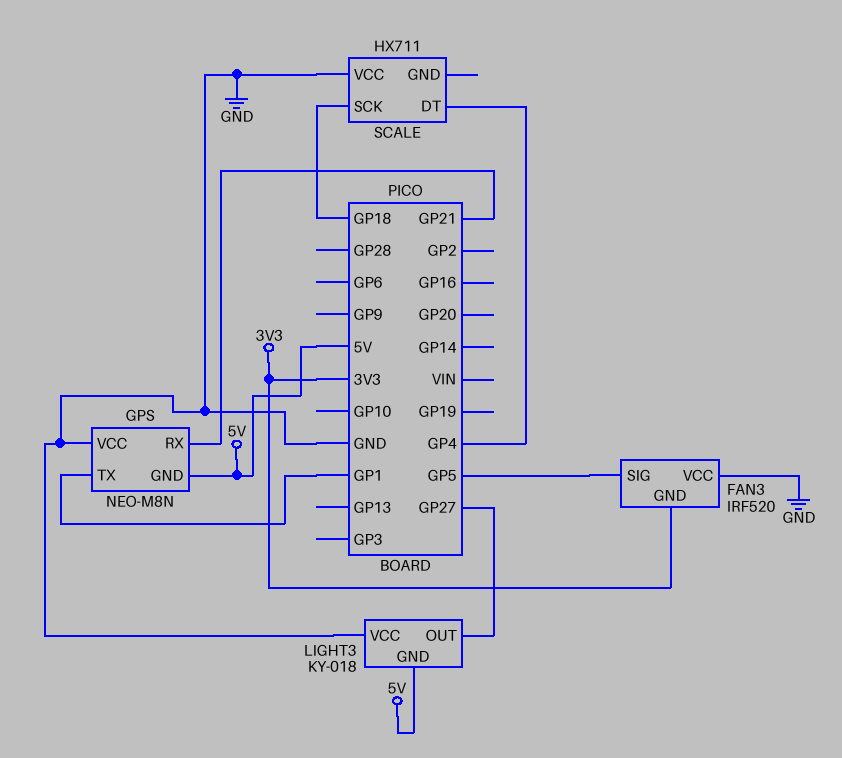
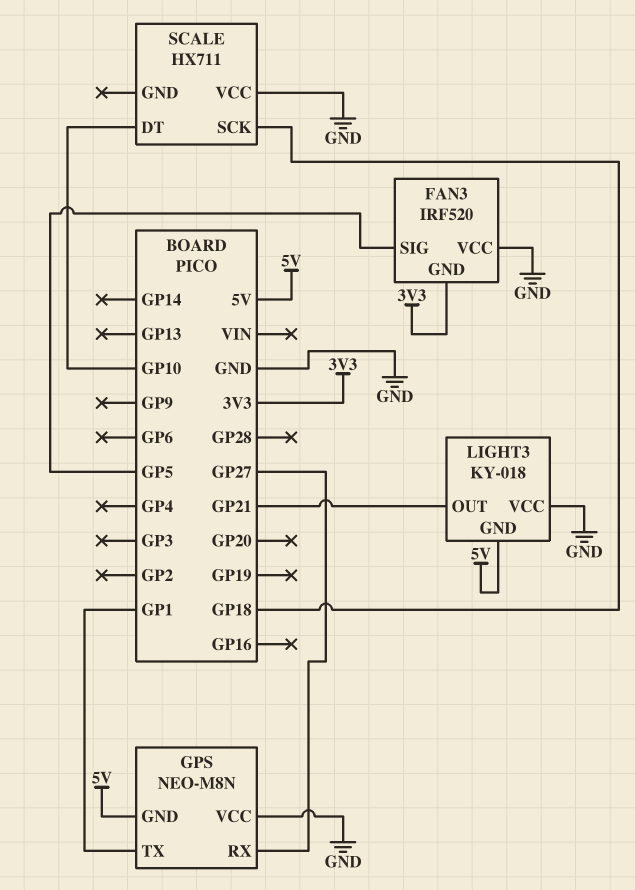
GPS pin RX: GP21 -> GP27
LIGHT3 pin OUT: GP27 -> GP21
SCALE pin DT: GP4 -> GP10

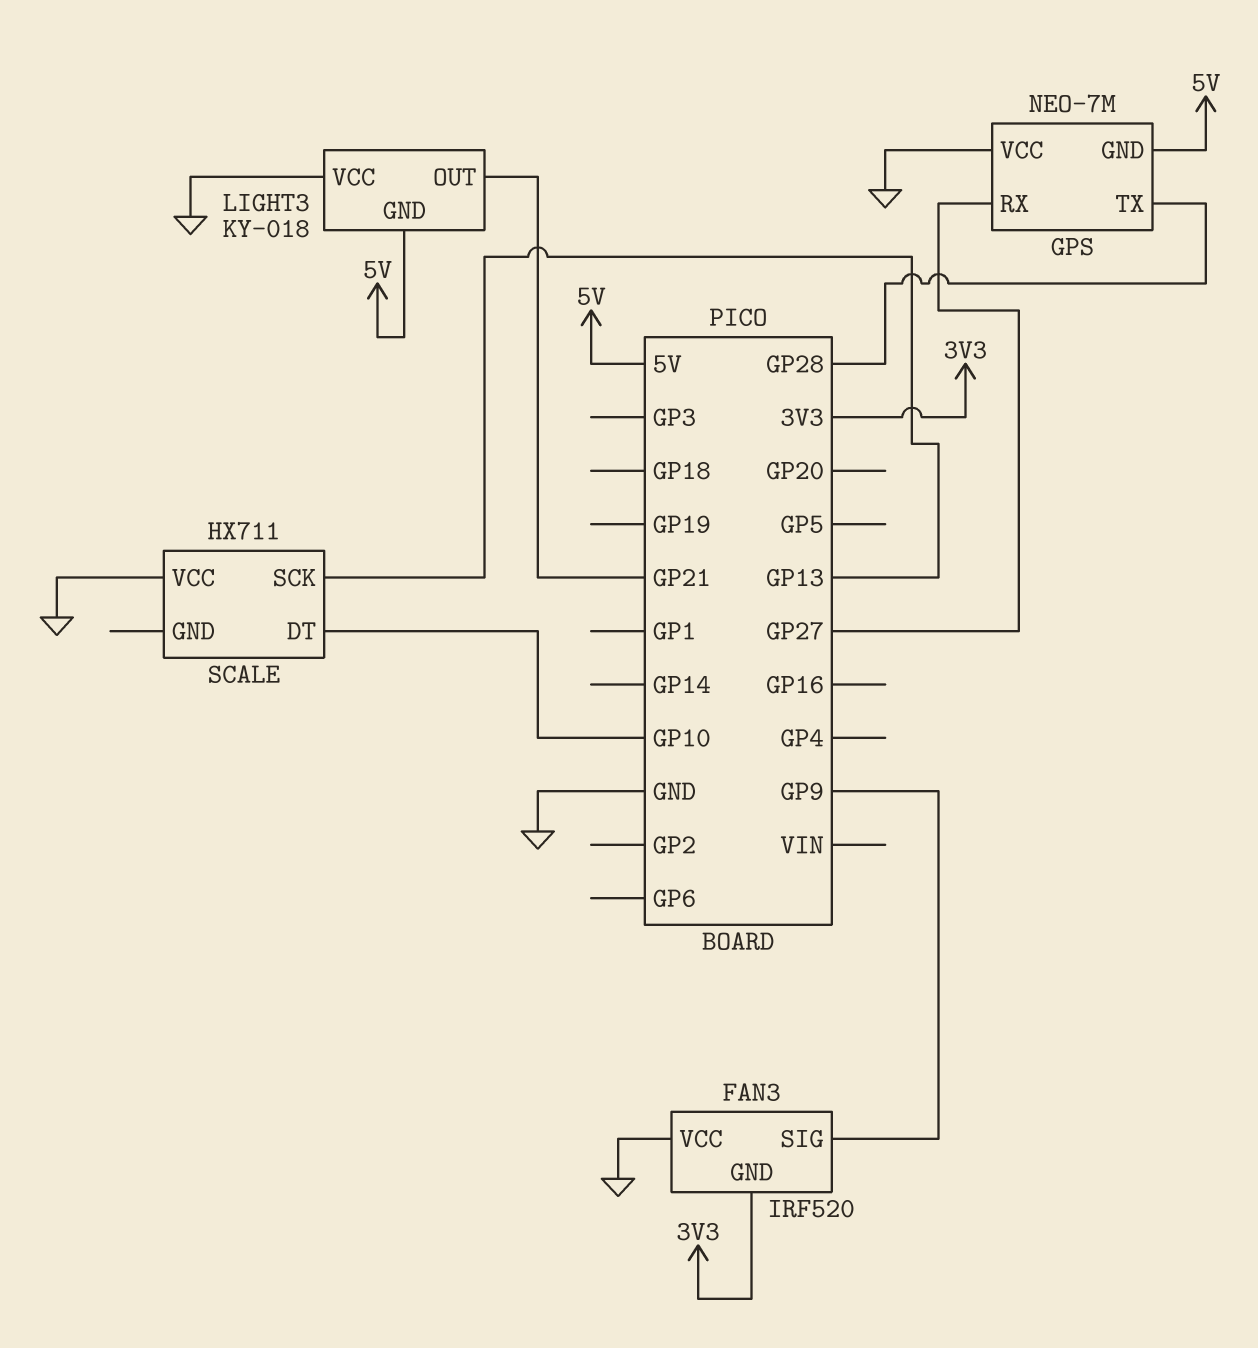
FAN3 pin SIG: GP5 -> GP9
GPS: NEO-M8N -> NEO-7M
GPS pin TX: GP1 -> GP28
SCALE pin SCK: GP18 -> GP13

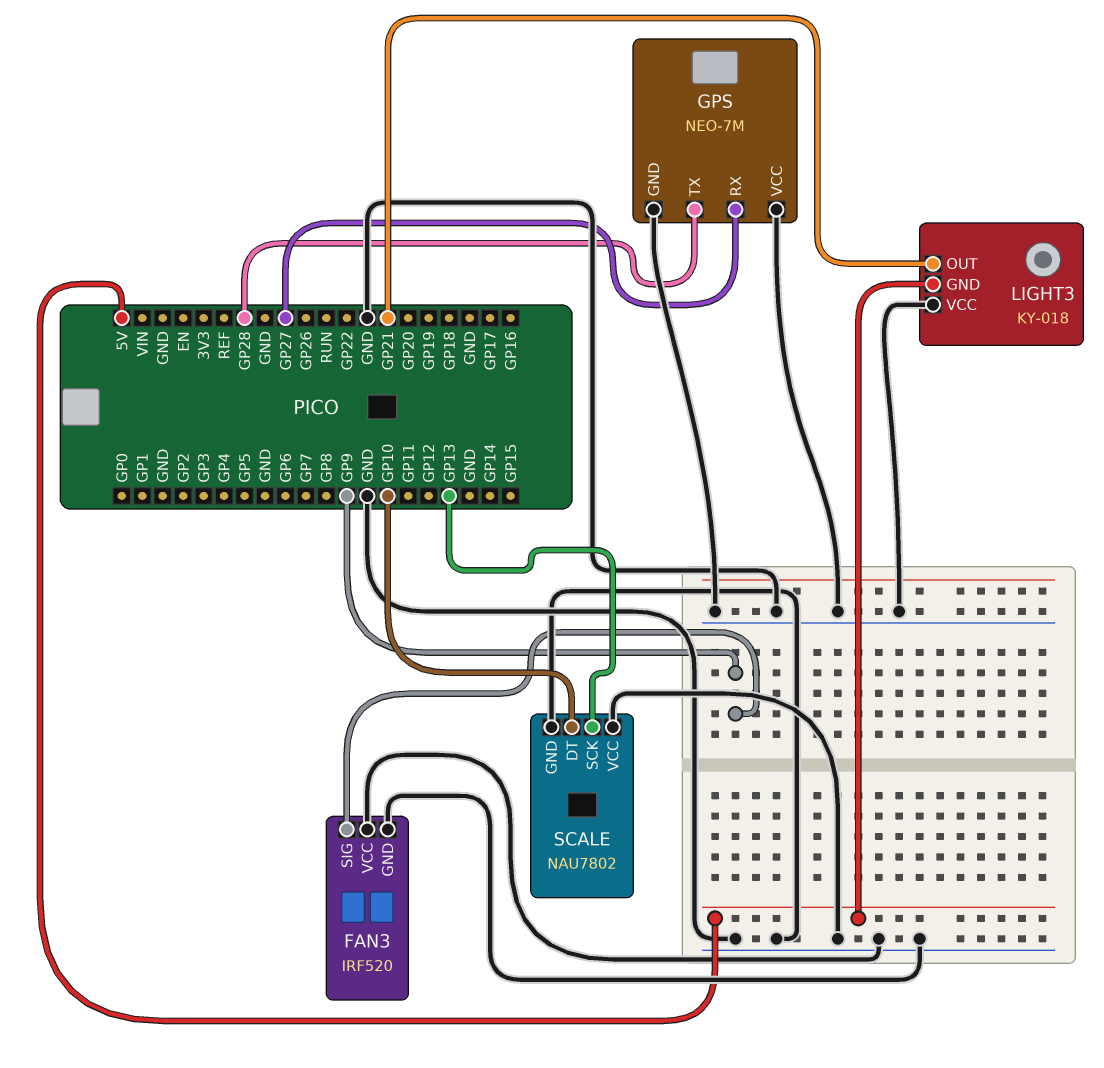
FAN3 pin GND: 3V3 -> GND
GPS pin GND: 5V -> GND
SCALE: HX711 -> NAU7802
SCALE pin GND: none -> GND

